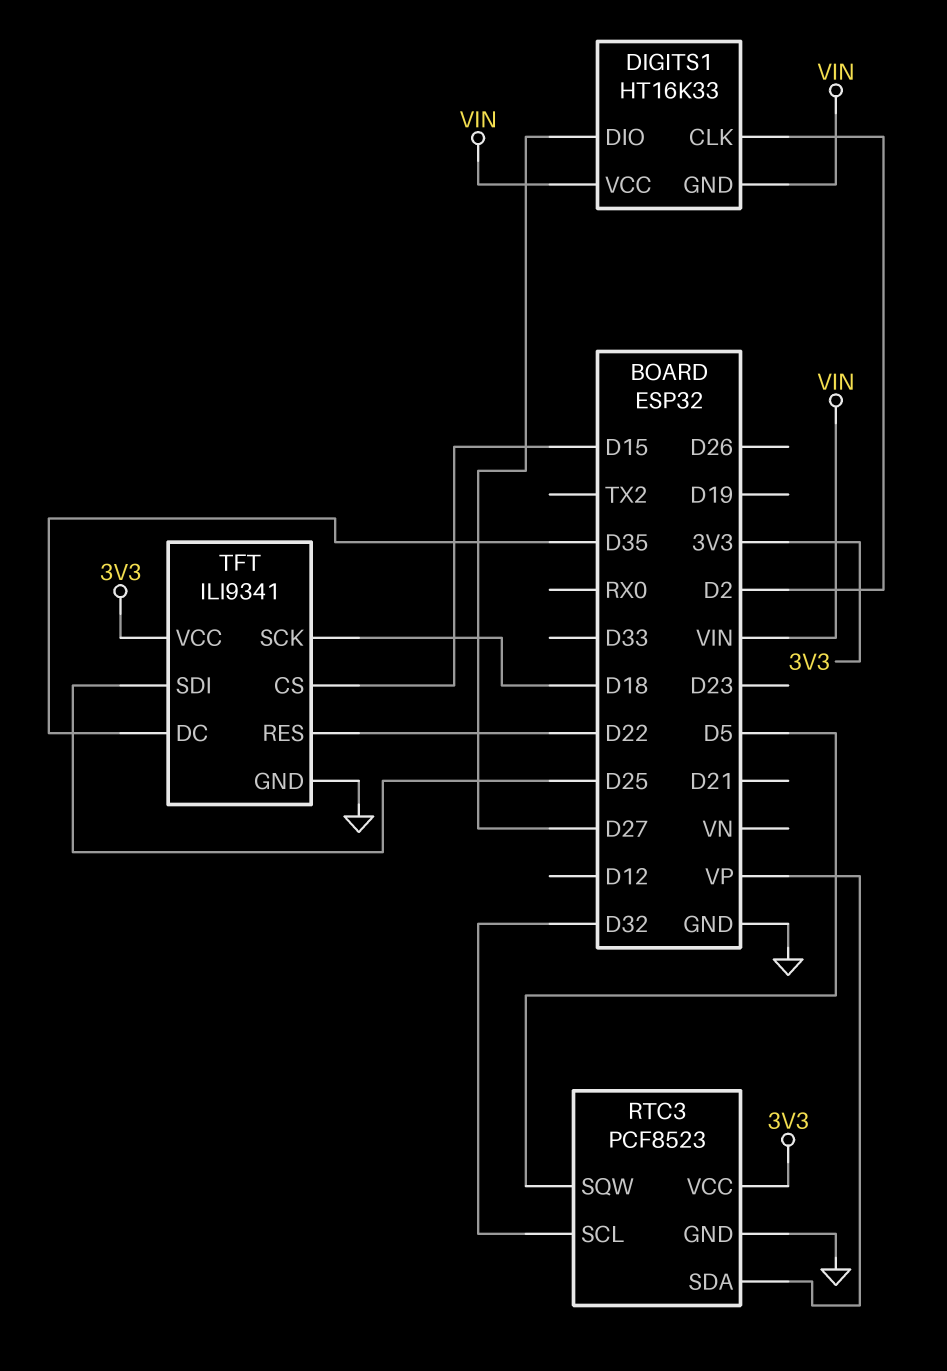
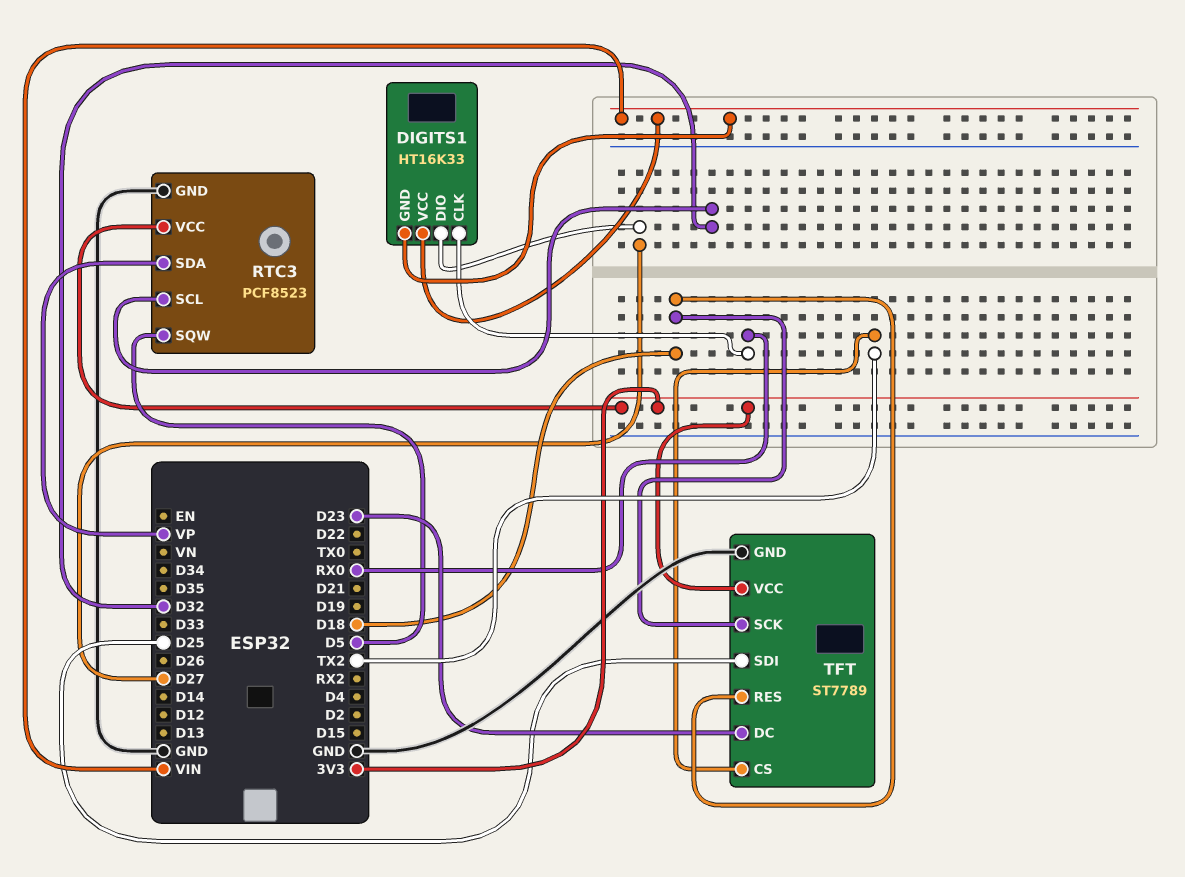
DIGITS1 pin CLK: D2 -> RX0
TFT: ILI9341 -> ST7789
TFT pin CS: D15 -> TX2
TFT pin DC: D35 -> D23
TFT pin RES: D22 -> D18

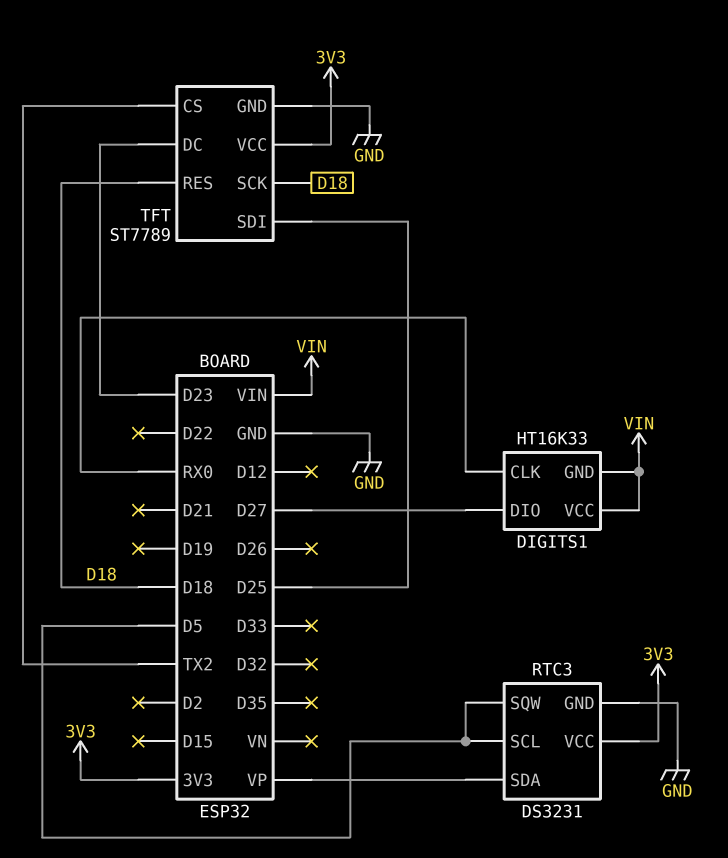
RTC3: PCF8523 -> DS3231
RTC3 pin SCL: D32 -> D5

